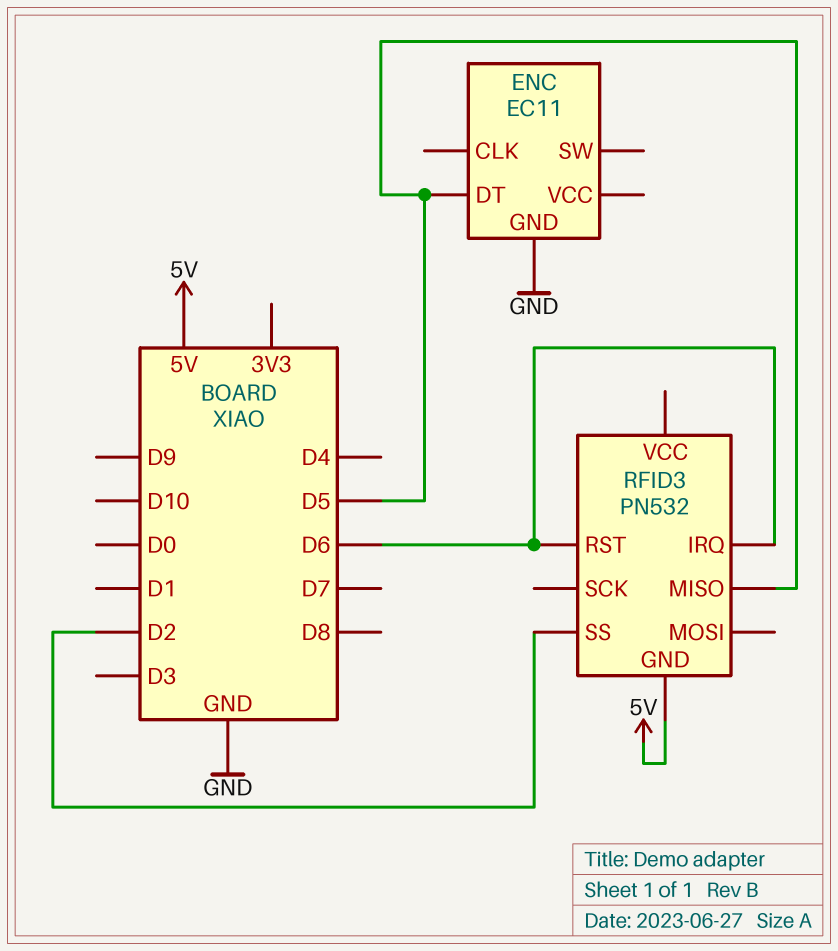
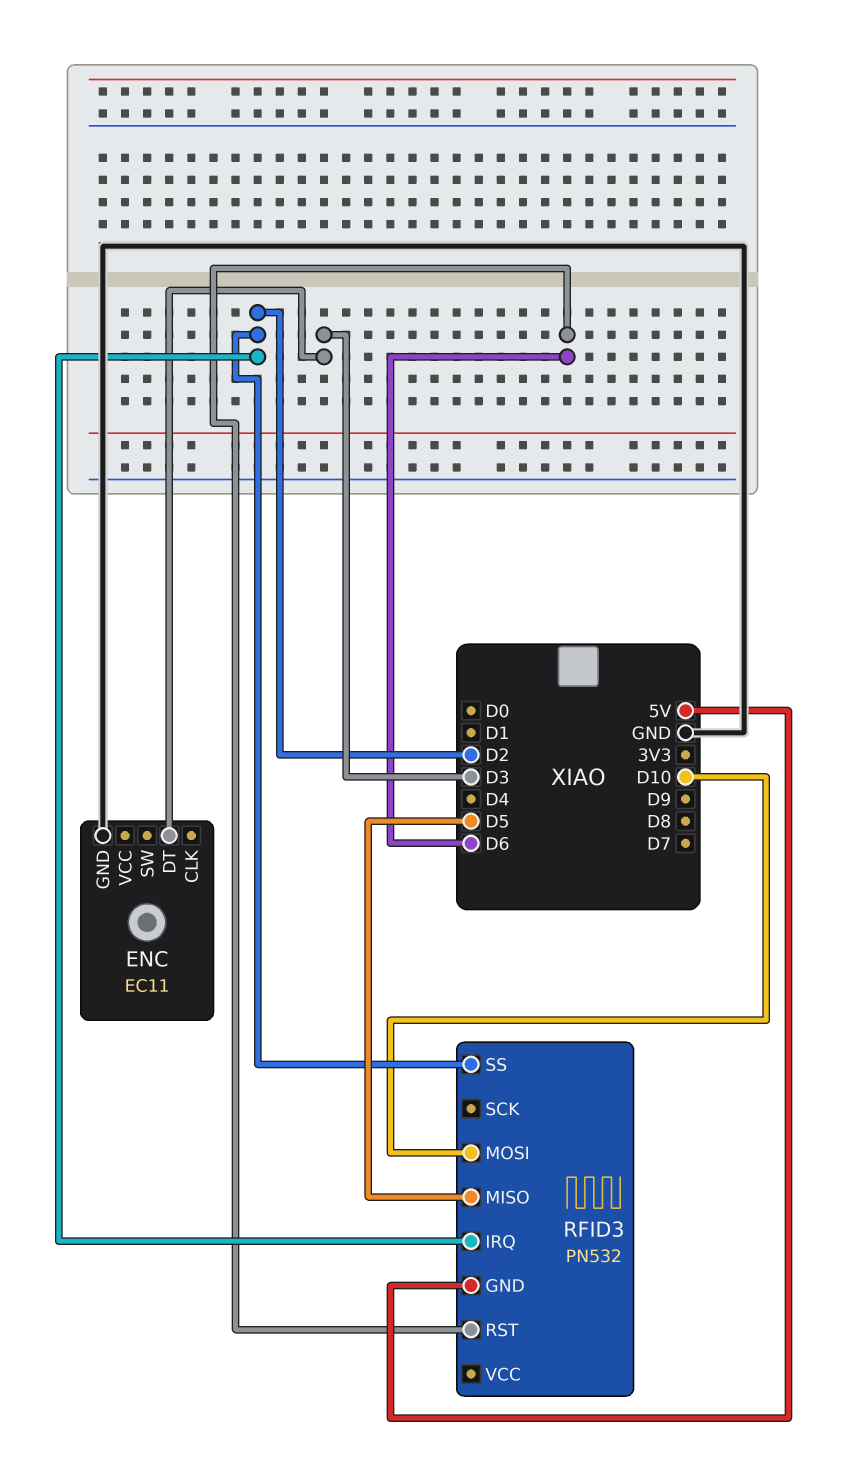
ENC pin DT: D5 -> D3
RFID3 pin IRQ: D6 -> D2
RFID3 pin MOSI: none -> D10

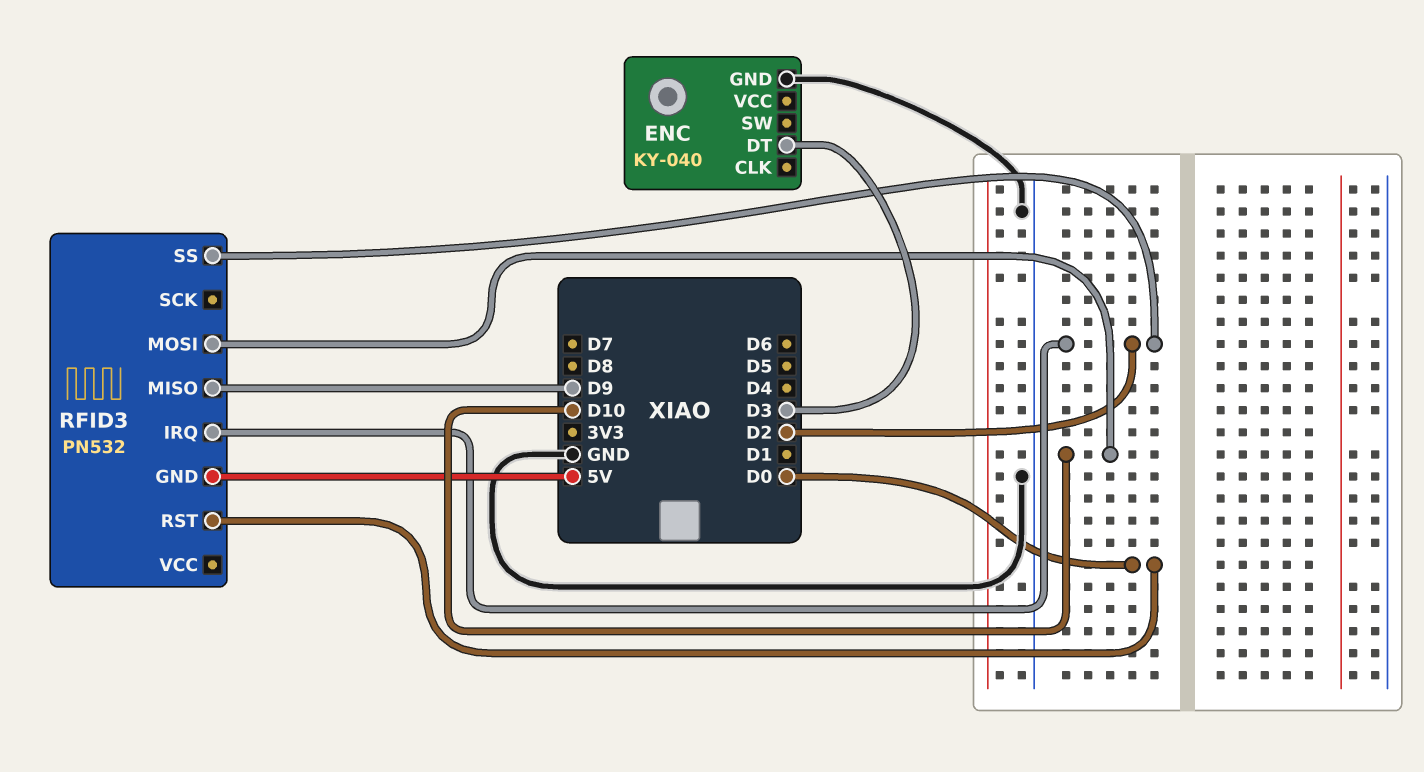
ENC: EC11 -> KY-040
RFID3 pin MISO: D5 -> D9
RFID3 pin RST: D6 -> D0

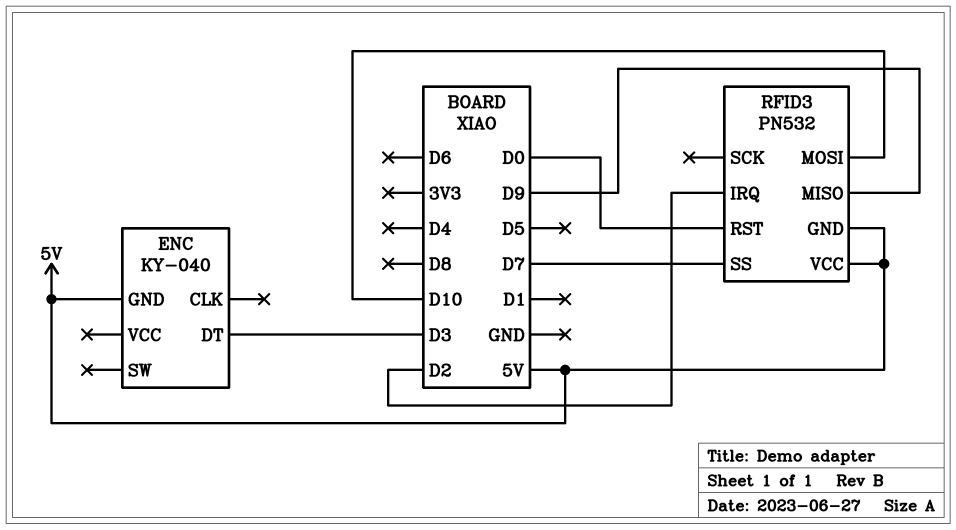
ENC pin GND: GND -> 5V
RFID3 pin SS: D2 -> D7
RFID3 pin VCC: none -> 5V

